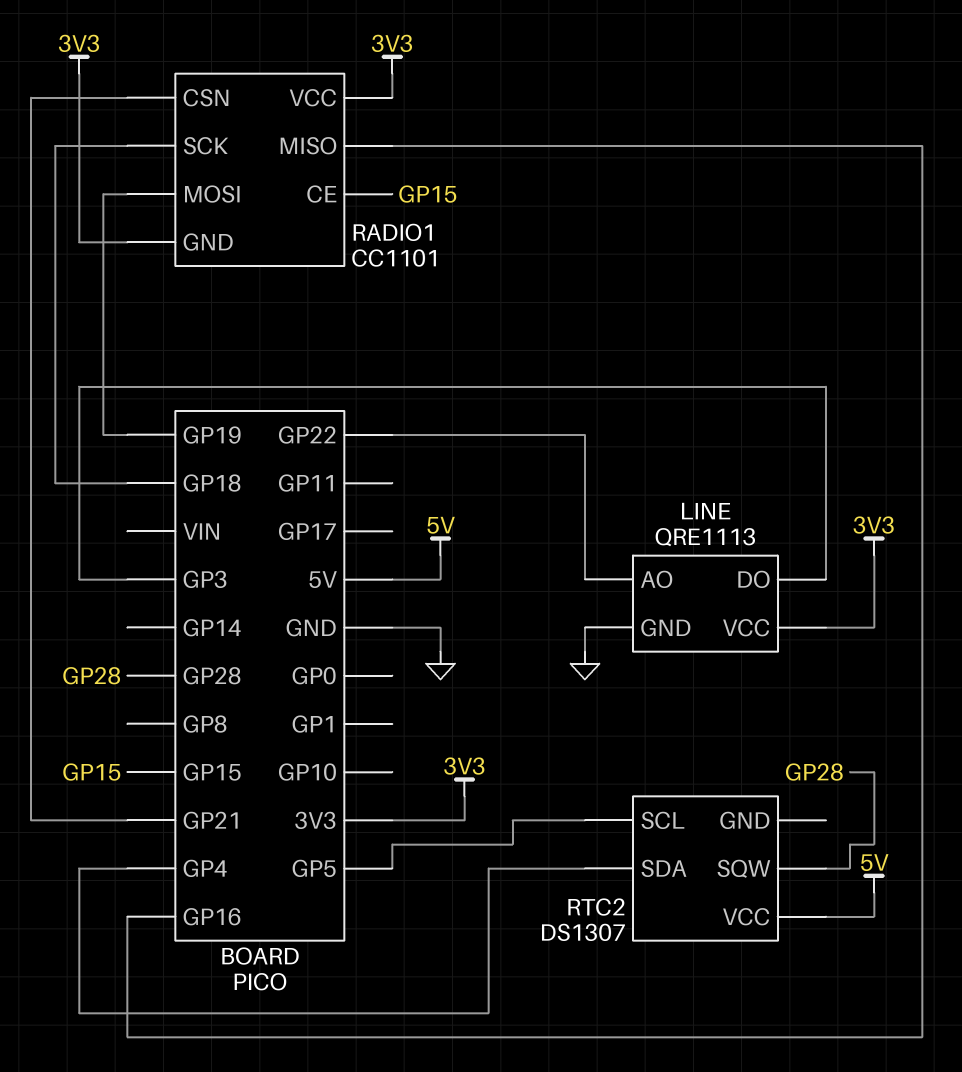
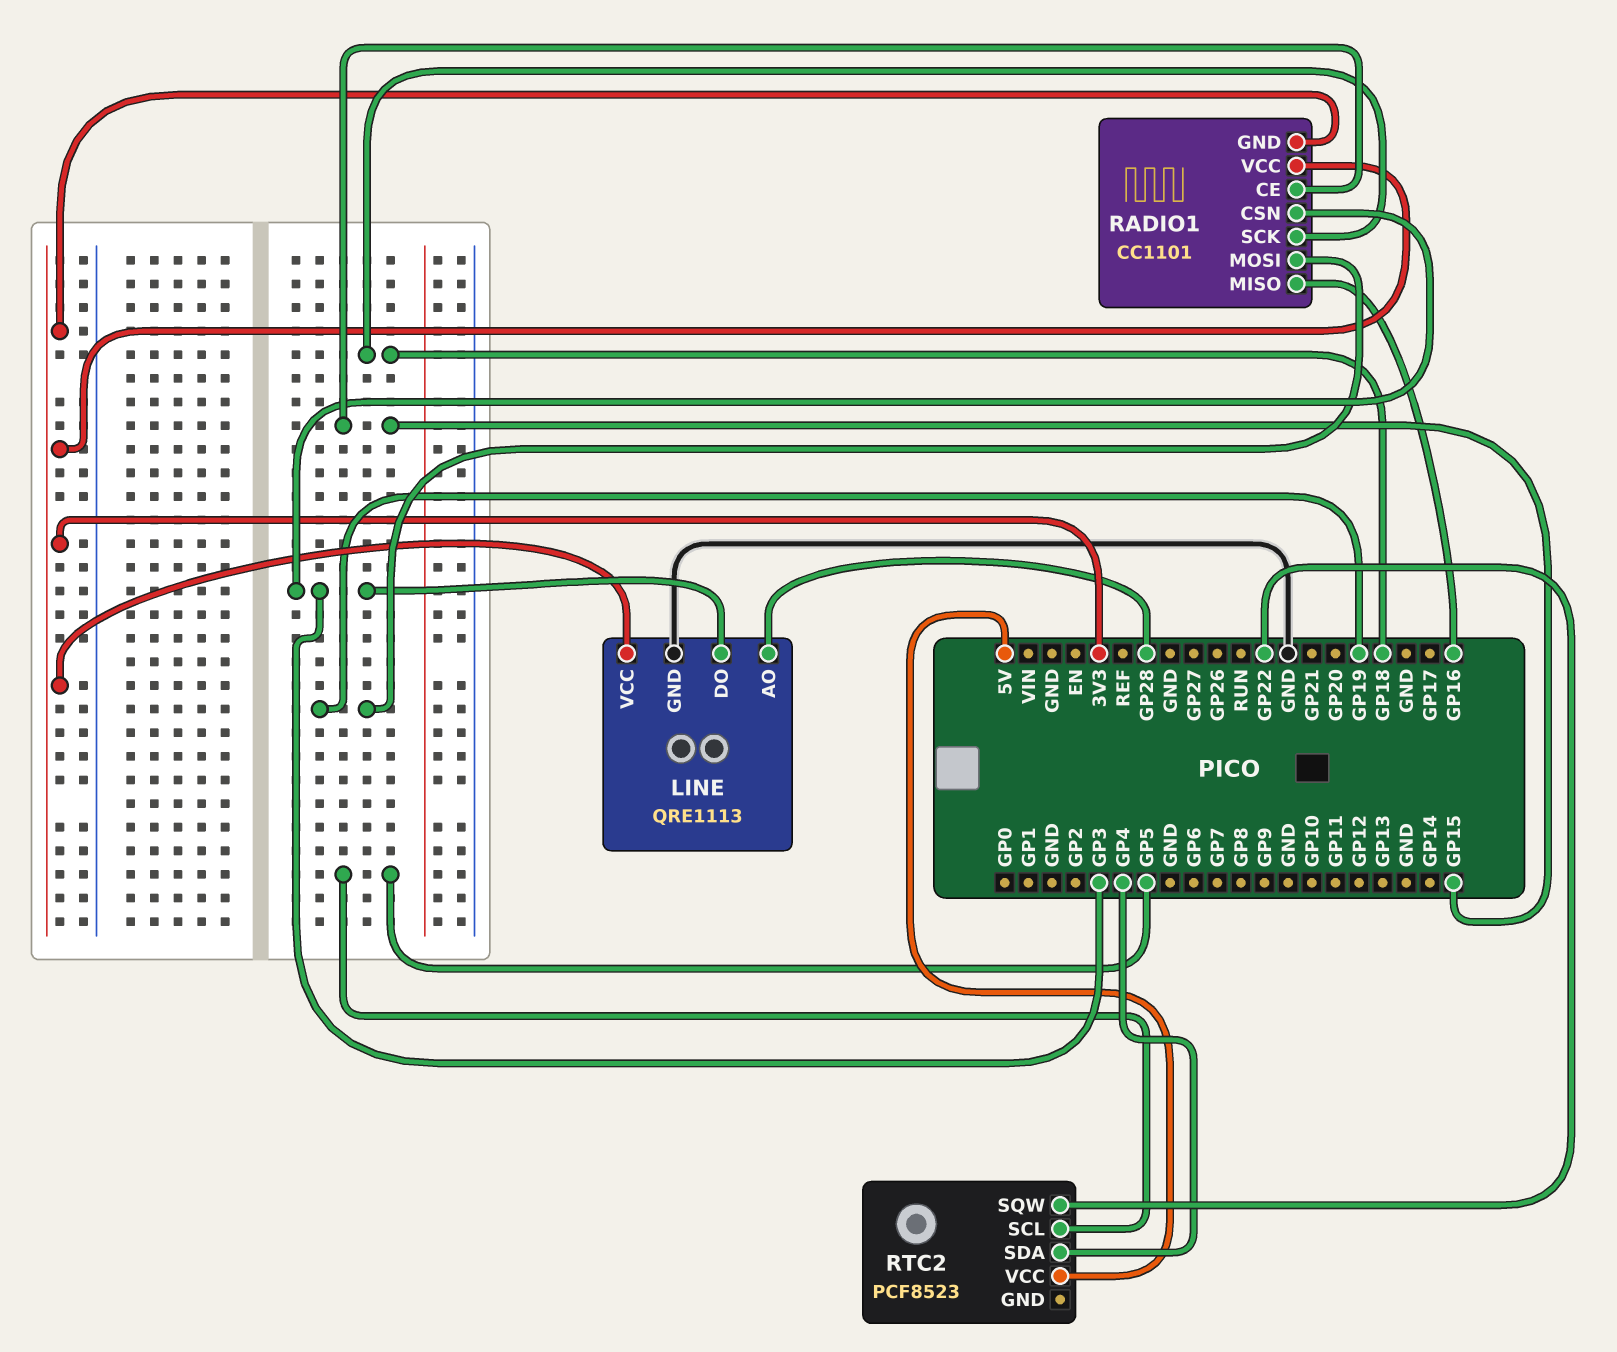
LINE pin AO: GP22 -> GP28
RADIO1 pin CSN: GP21 -> GP3
RTC2: DS1307 -> PCF8523
RTC2 pin SQW: GP28 -> GP22

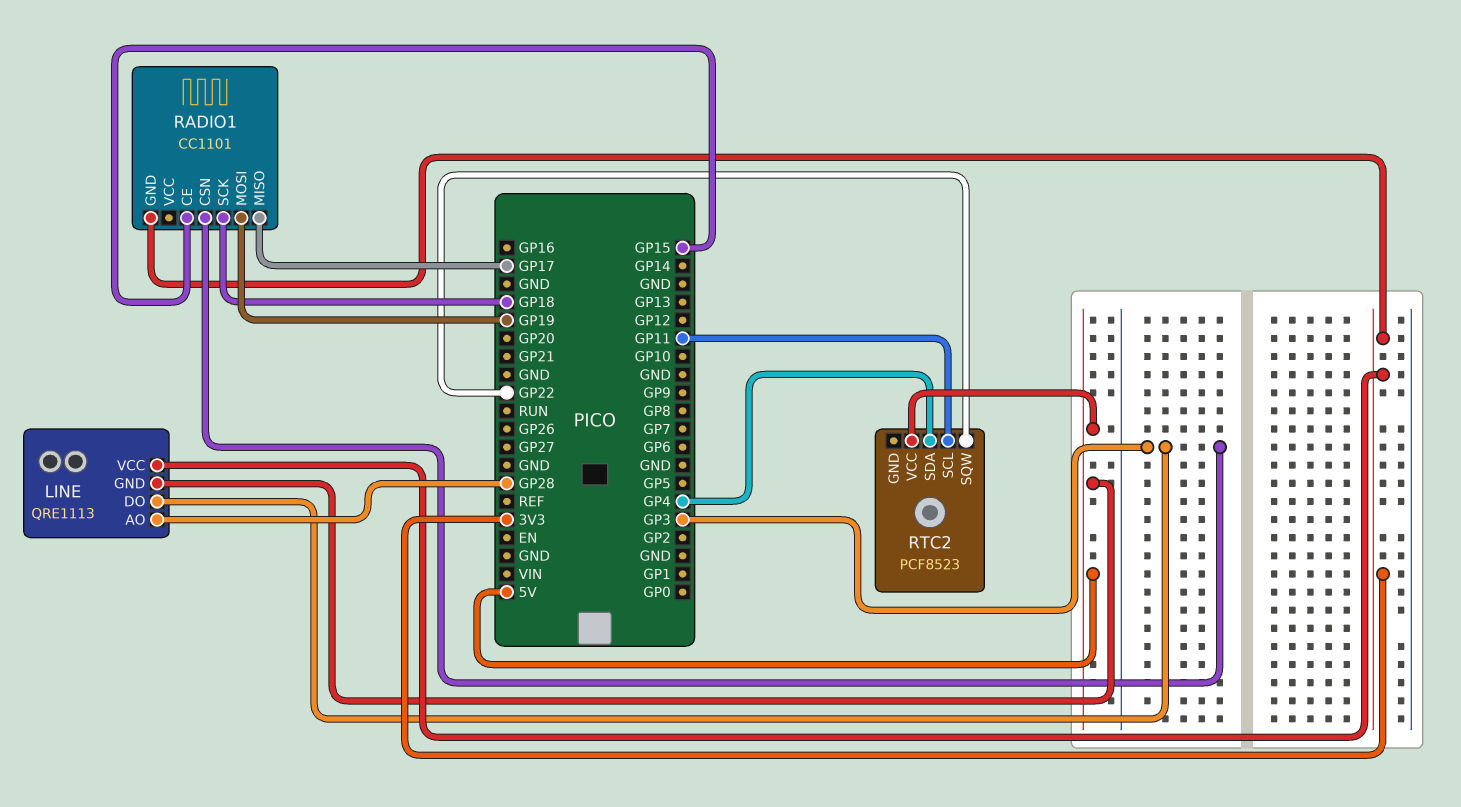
LINE pin GND: GND -> 5V
RADIO1 pin MISO: GP16 -> GP17
RADIO1 pin VCC: 3V3 -> none
RTC2 pin SCL: GP5 -> GP11

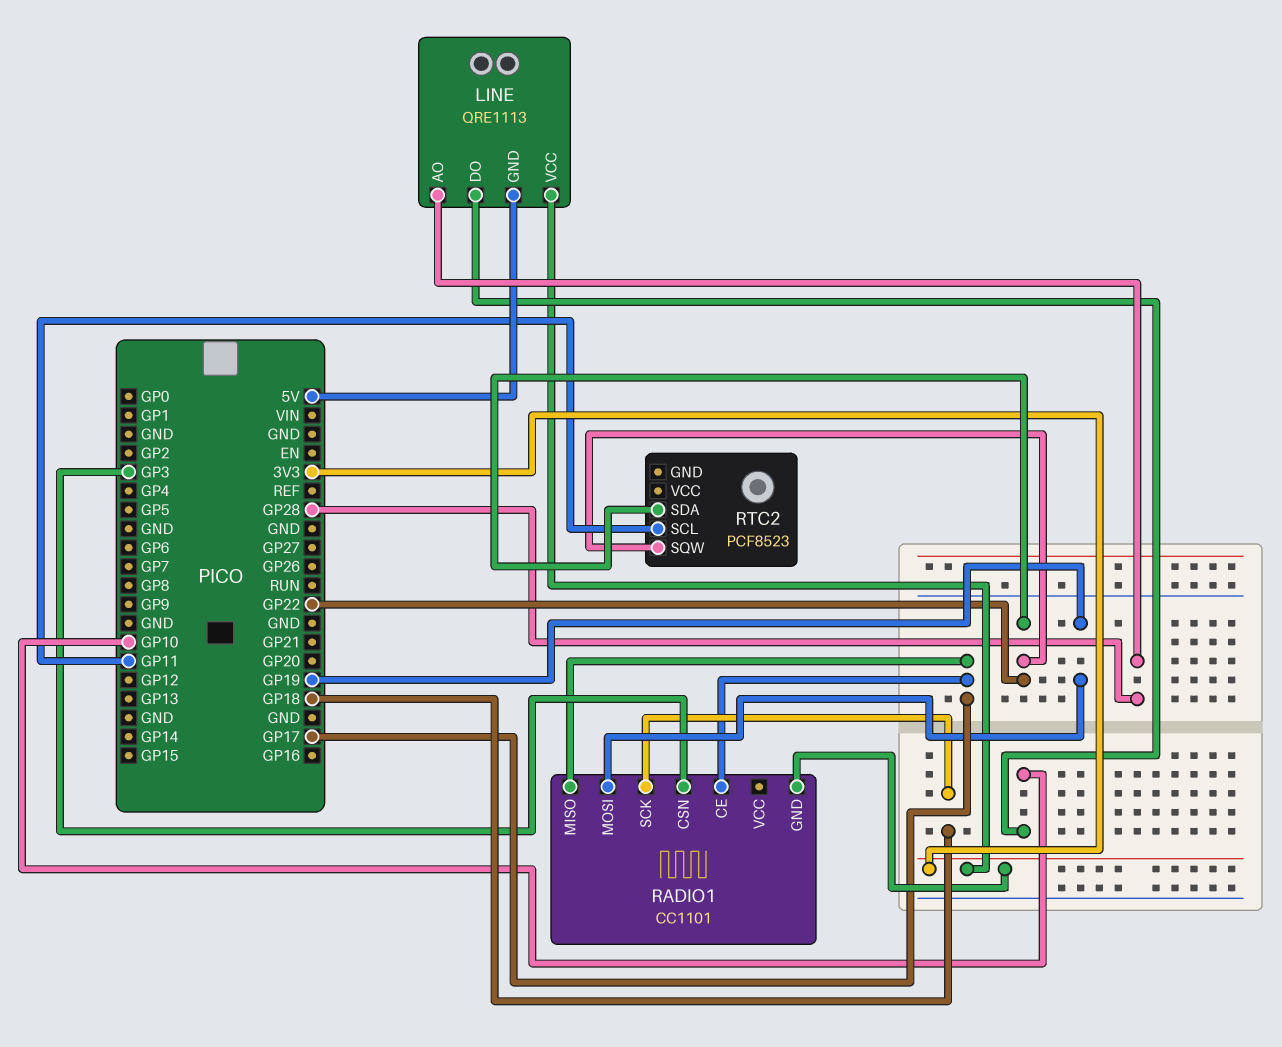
LINE pin DO: GP3 -> GP10
RADIO1 pin CE: GP15 -> GP17
RTC2 pin SDA: GP4 -> GP22
RTC2 pin VCC: 5V -> none

